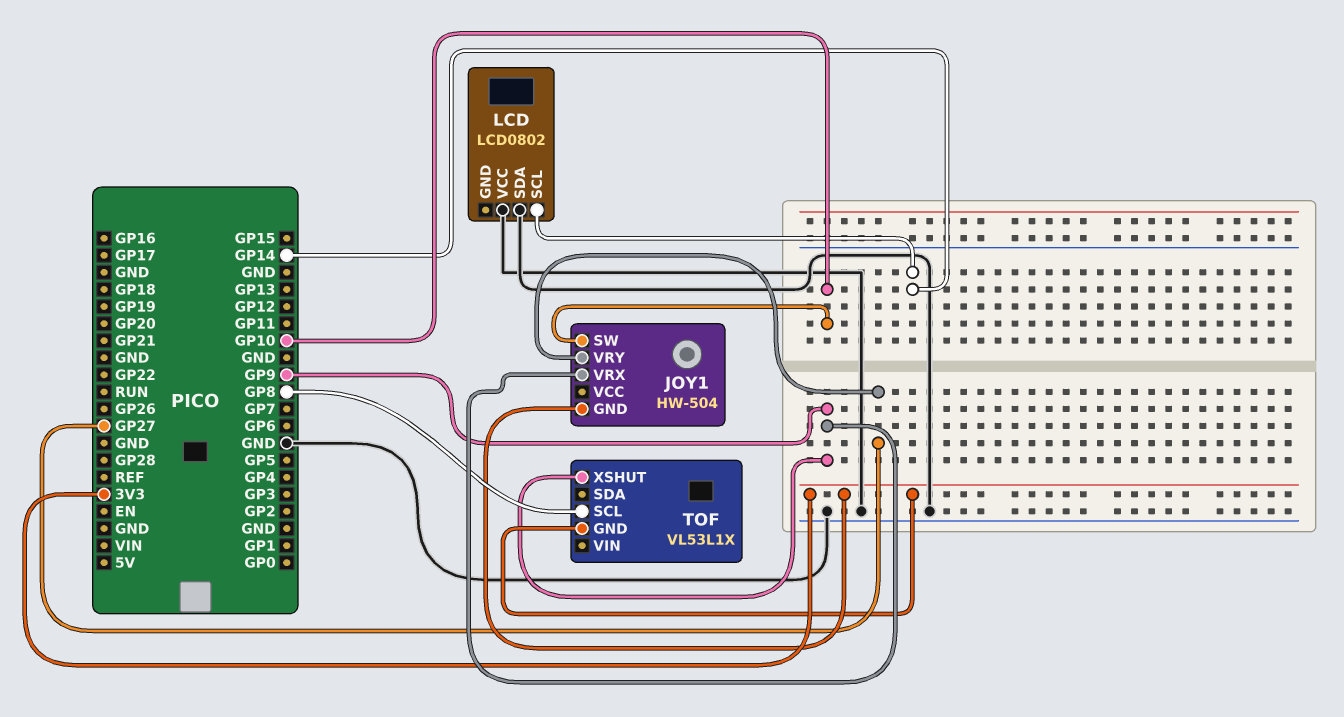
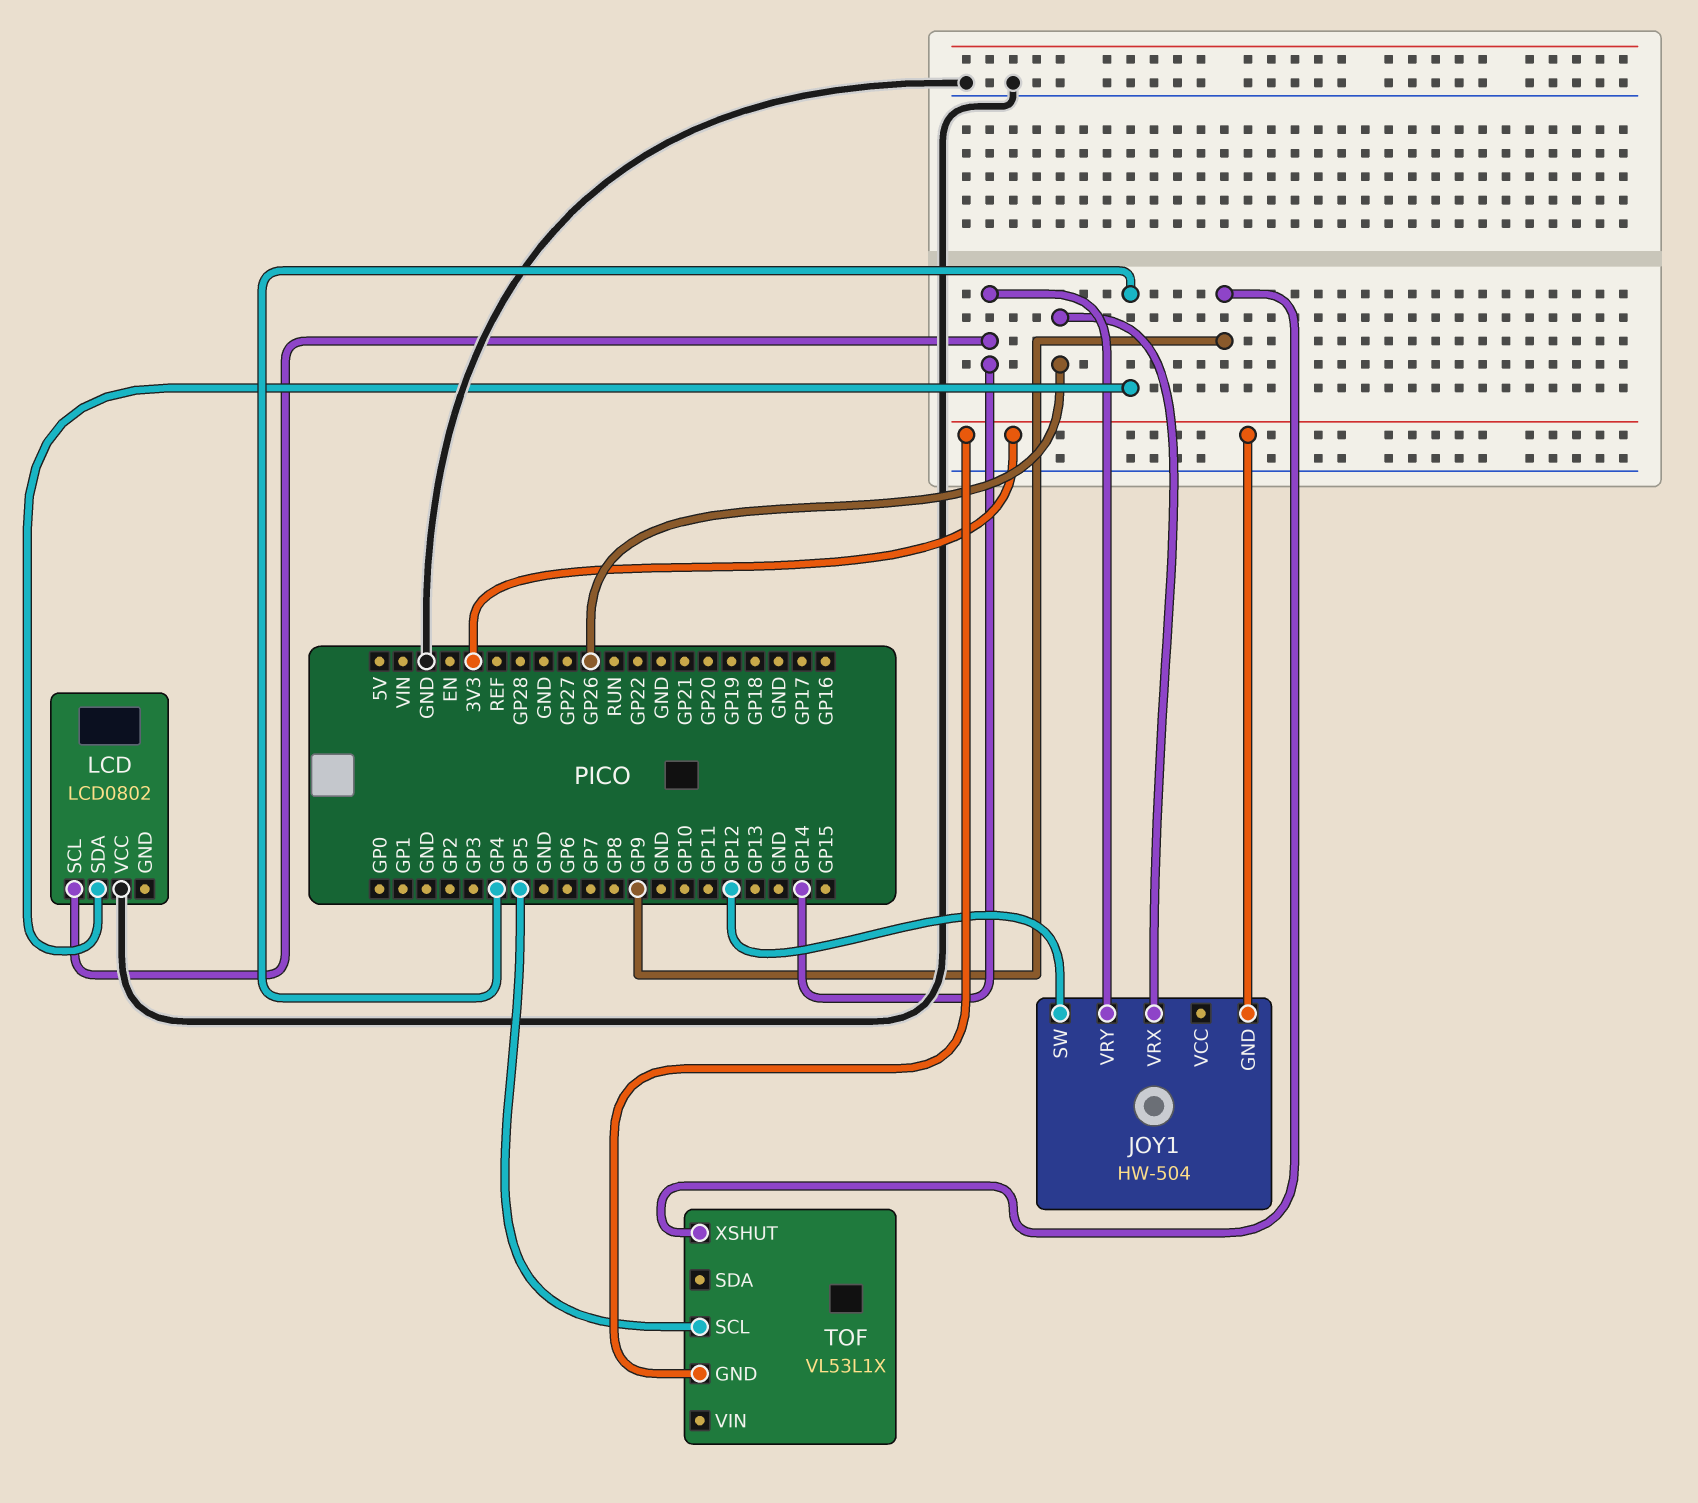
JOY1 pin SW: GP10 -> GP12
JOY1 pin VRX: GP9 -> GP26
JOY1 pin VRY: GP27 -> GP14
LCD pin SDA: GND -> GP4
TOF pin SCL: GP8 -> GP5

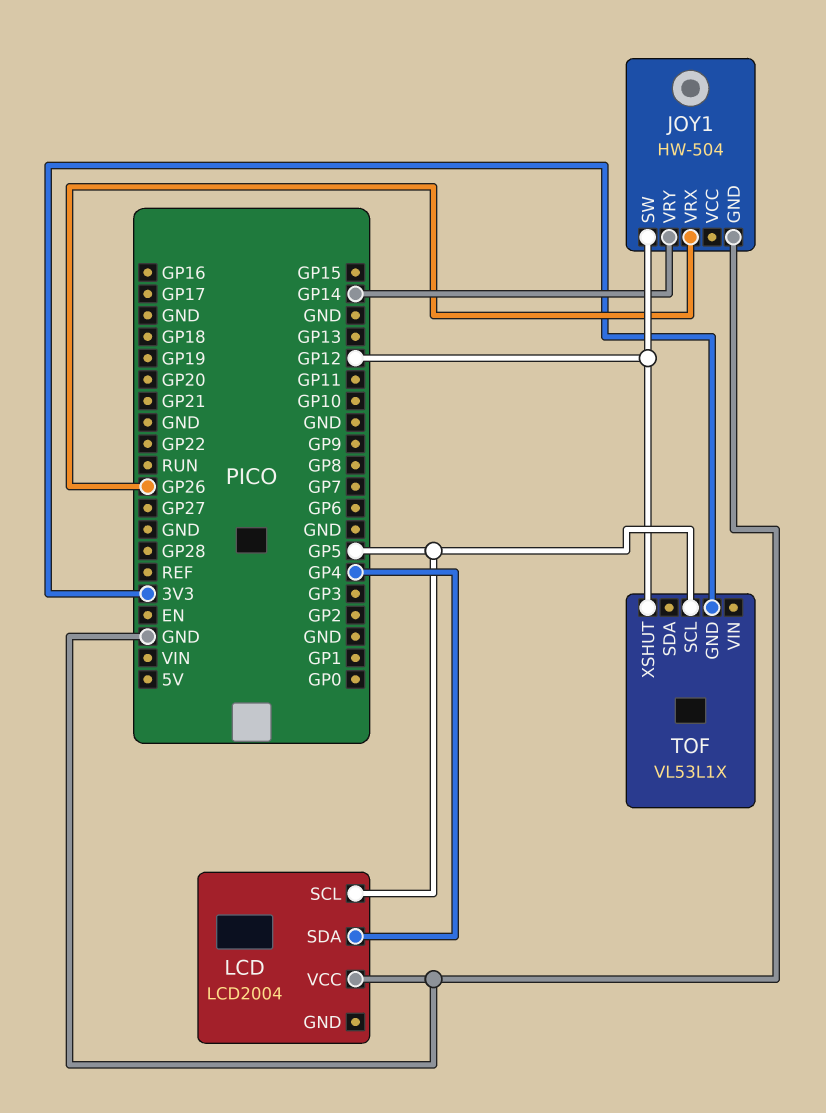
JOY1 pin GND: 3V3 -> GND
LCD: LCD0802 -> LCD2004
LCD pin SCL: GP14 -> GP5
TOF pin XSHUT: GP9 -> GP12

